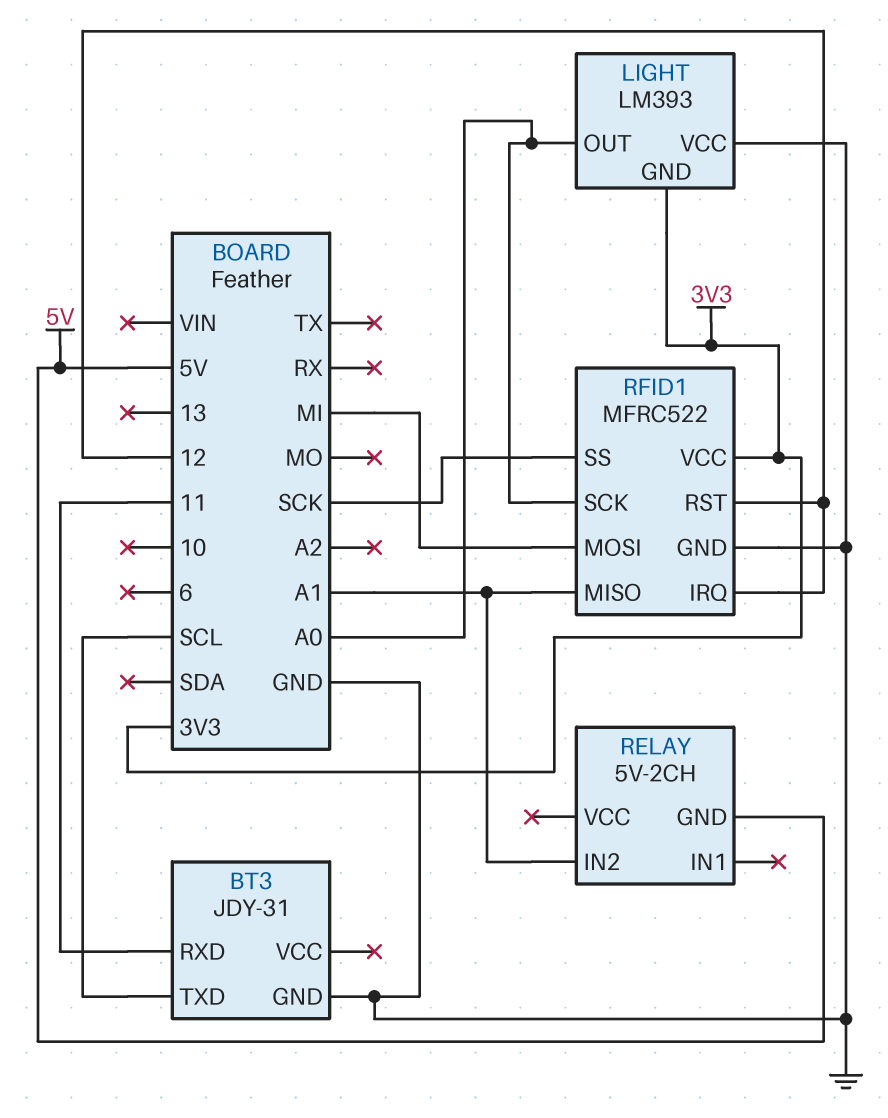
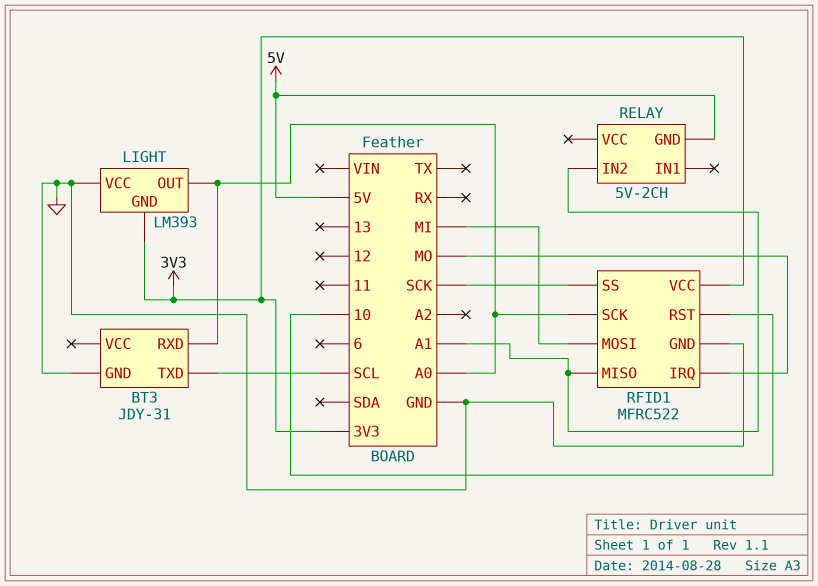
BT3 pin RXD: 11 -> A0
RFID1 pin IRQ: 12 -> MO
RFID1 pin RST: 12 -> 10

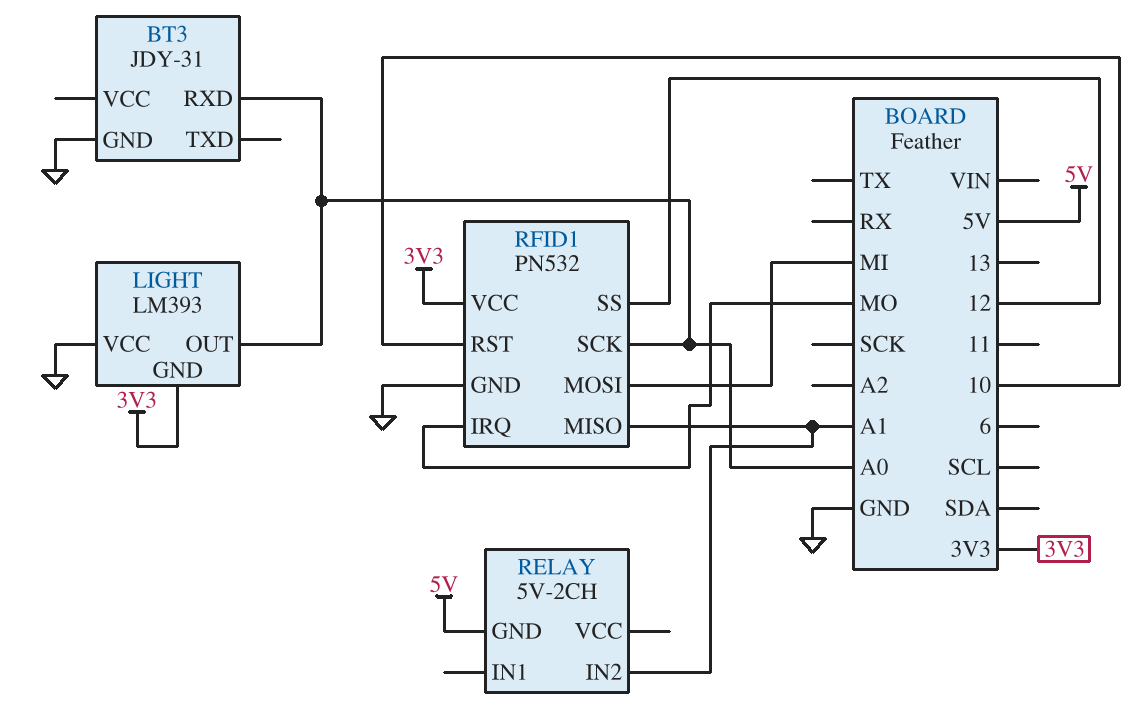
BT3 pin TXD: SCL -> none
RFID1: MFRC522 -> PN532
RFID1 pin SS: SCK -> 12

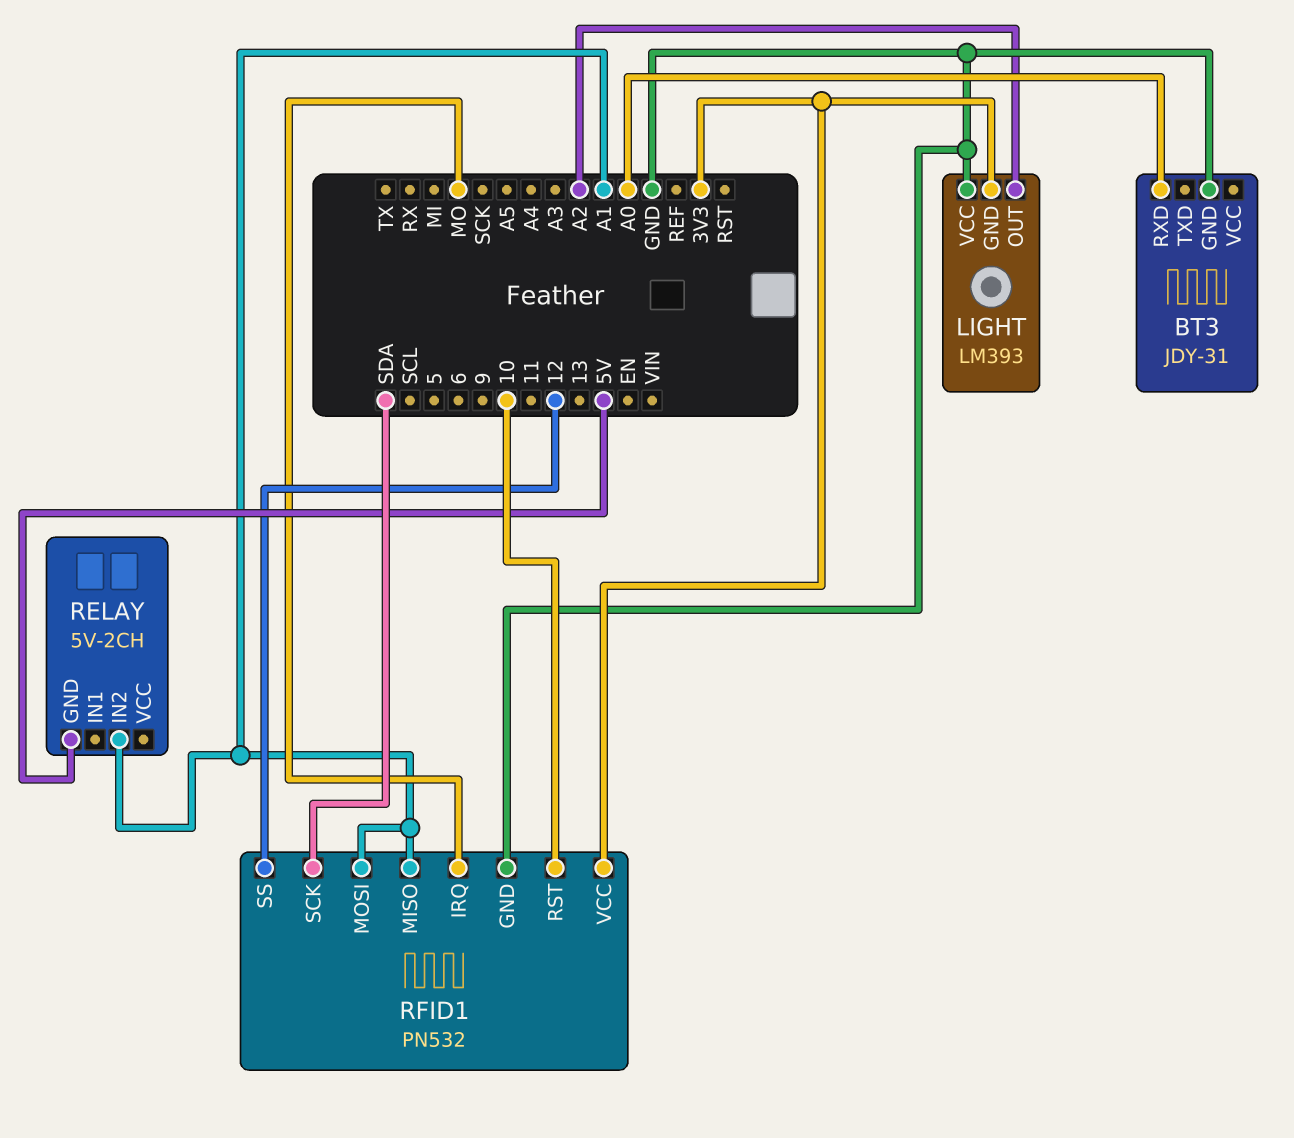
LIGHT pin OUT: A0 -> A2
RFID1 pin MOSI: MI -> A1
RFID1 pin SCK: A0 -> SDA

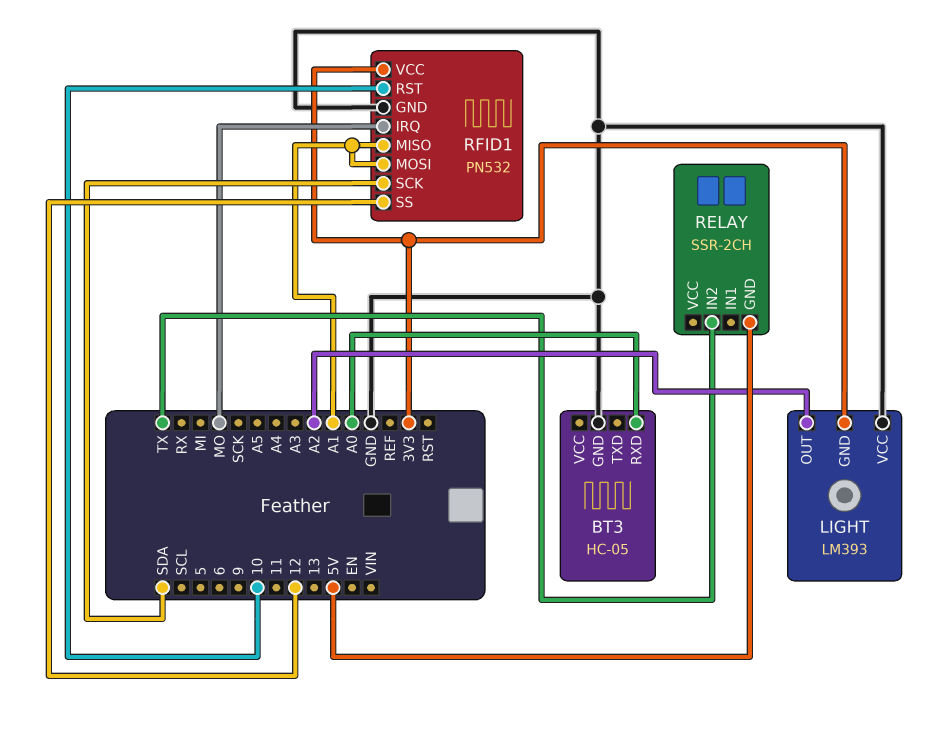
BT3: JDY-31 -> HC-05
RELAY: 5V-2CH -> SSR-2CH
RELAY pin IN2: A1 -> TX

